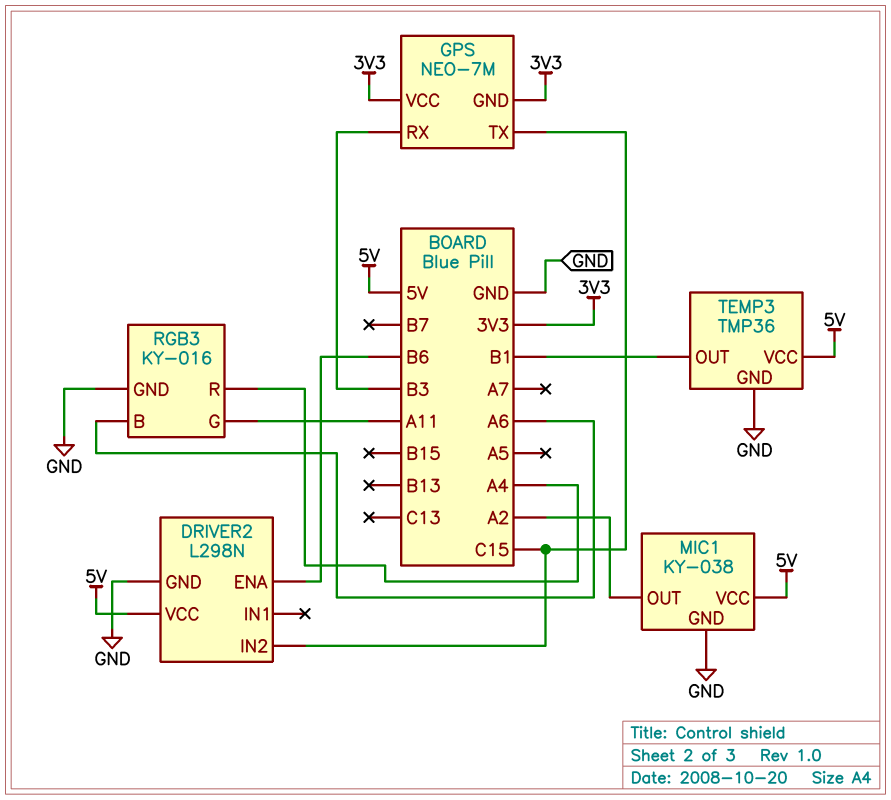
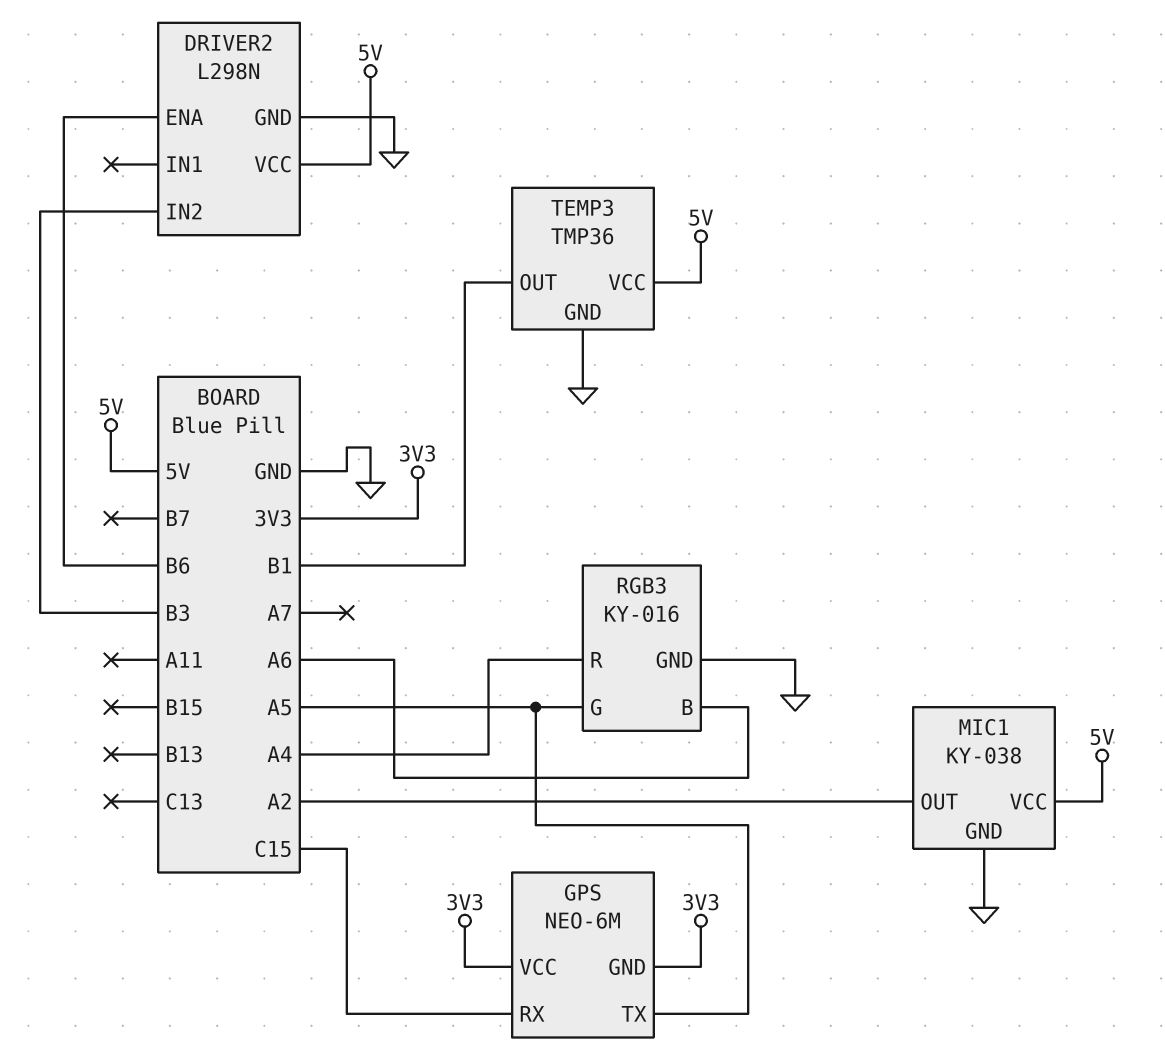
DRIVER2 pin IN2: C15 -> B3
GPS: NEO-7M -> NEO-6M
GPS pin RX: B3 -> C15
GPS pin TX: C15 -> A5
RGB3 pin G: A11 -> A5

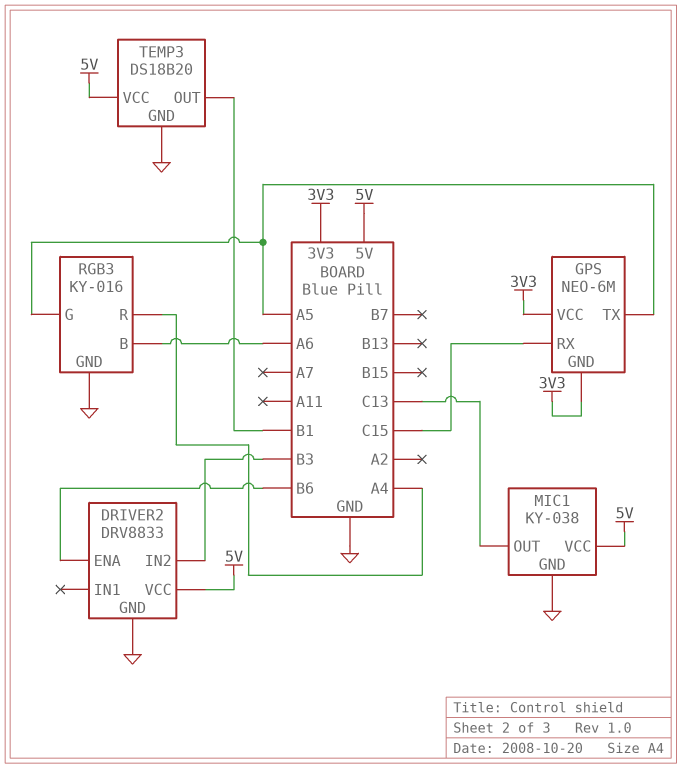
DRIVER2: L298N -> DRV8833
MIC1 pin OUT: A2 -> C13
TEMP3: TMP36 -> DS18B20

